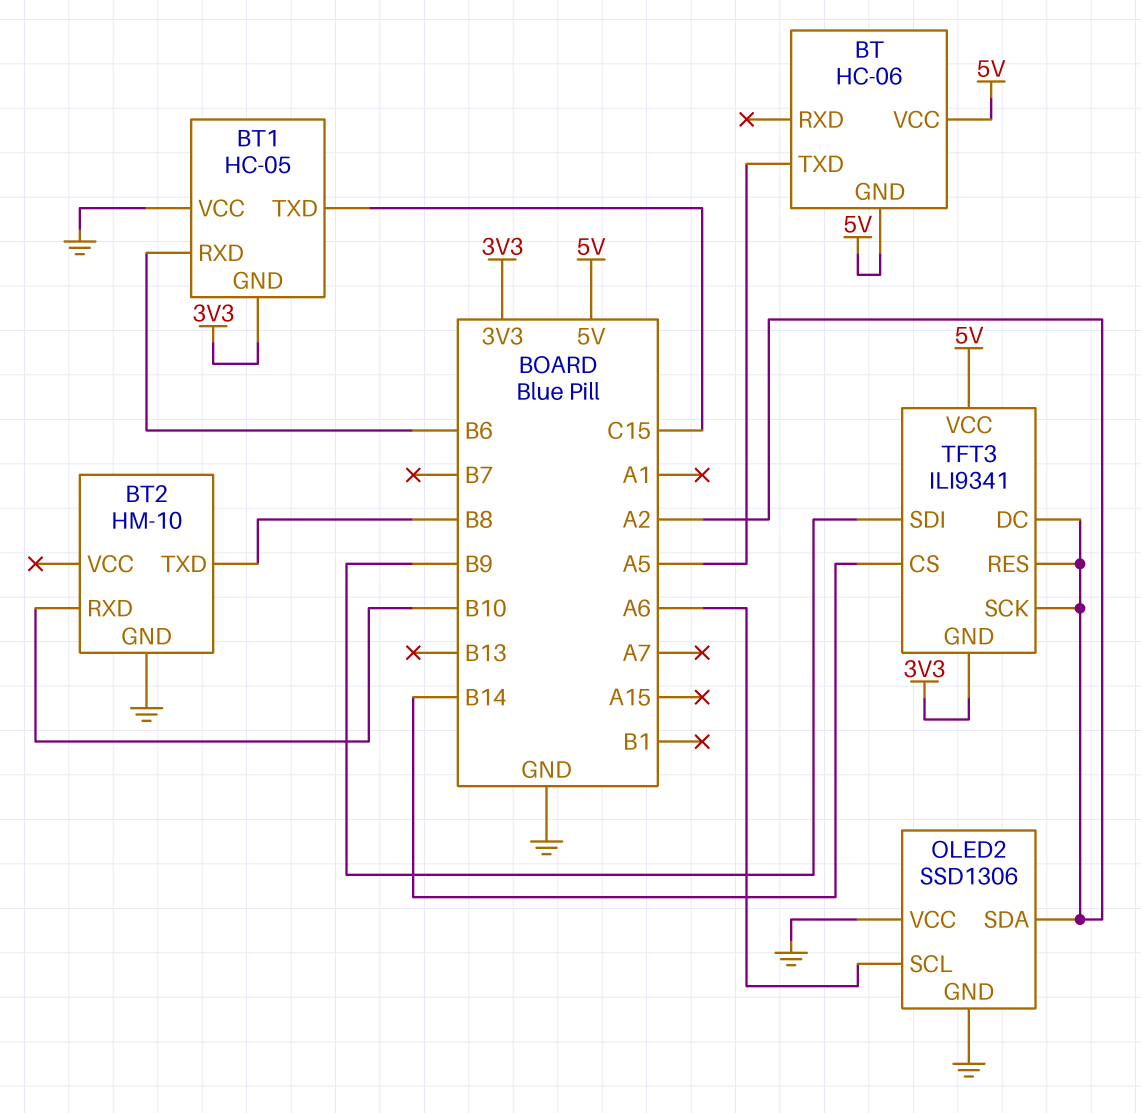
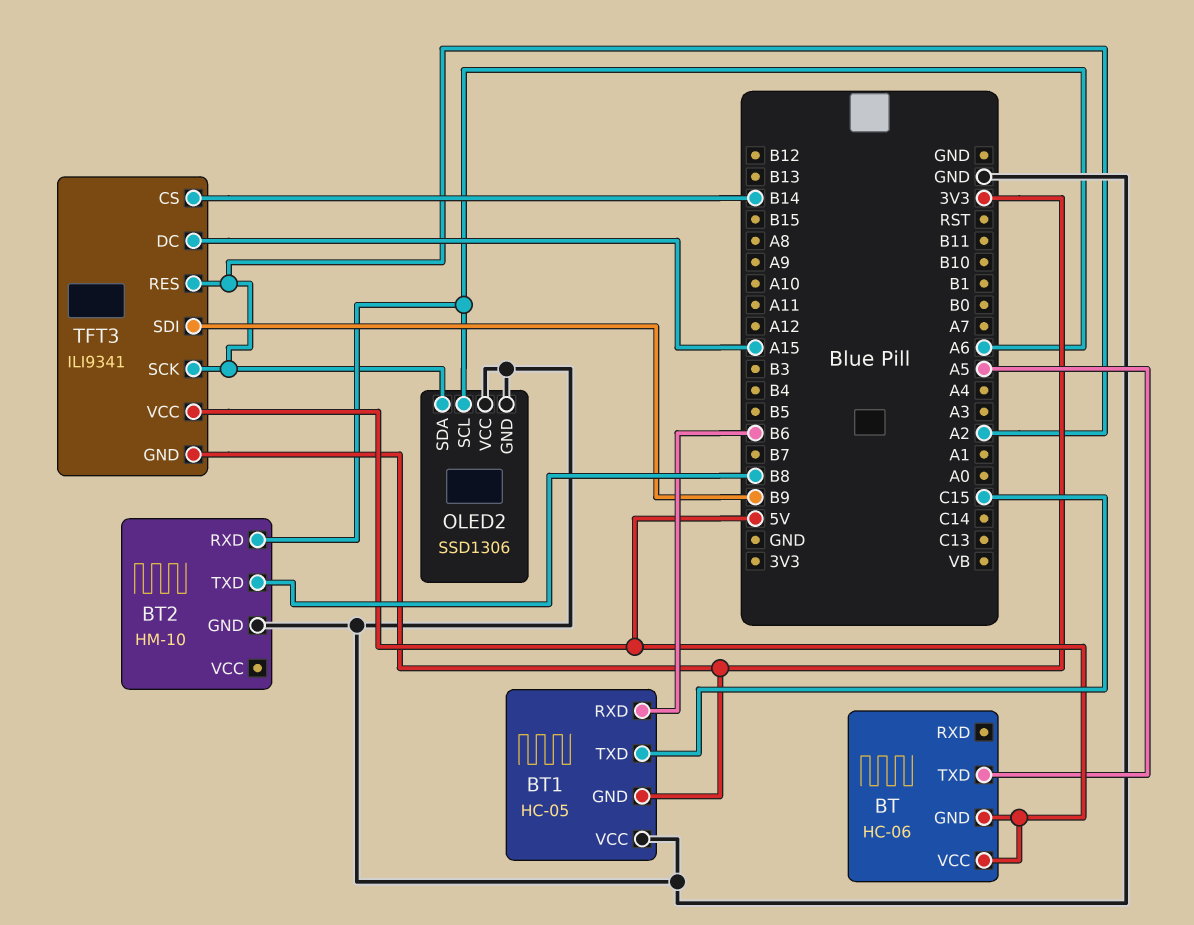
BT2 pin RXD: B10 -> A6
TFT3 pin DC: A2 -> A15

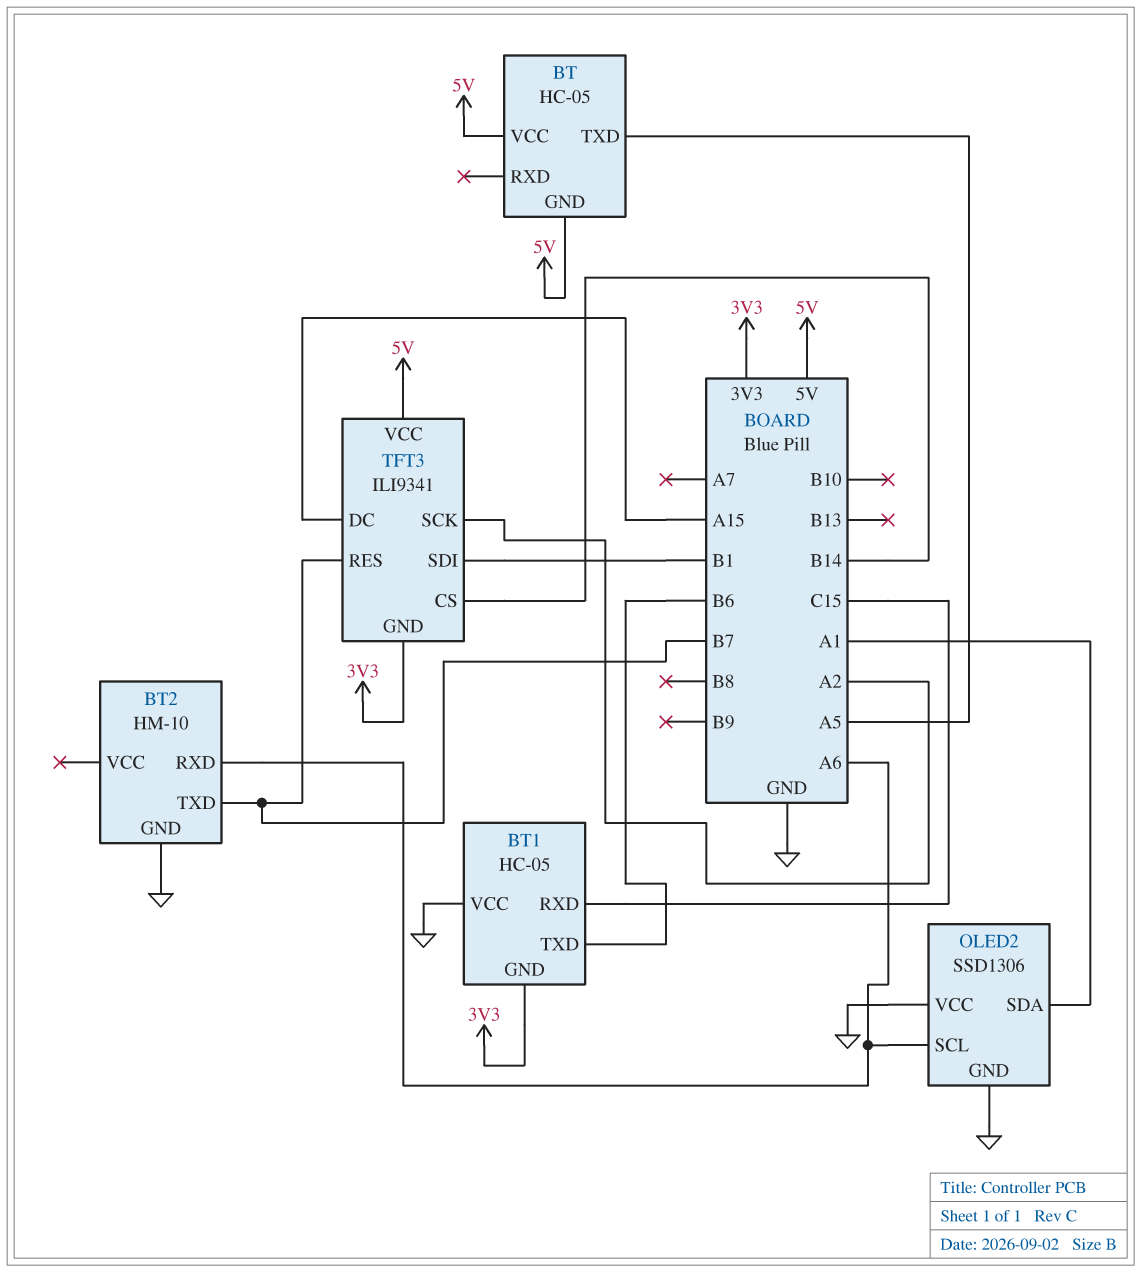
BT: HC-06 -> HC-05
BT1 pin RXD: B6 -> C15
BT1 pin TXD: C15 -> B6
BT2 pin TXD: B8 -> B7
OLED2 pin SDA: A2 -> A1
TFT3 pin RES: A2 -> B7
TFT3 pin SDI: B9 -> B1

